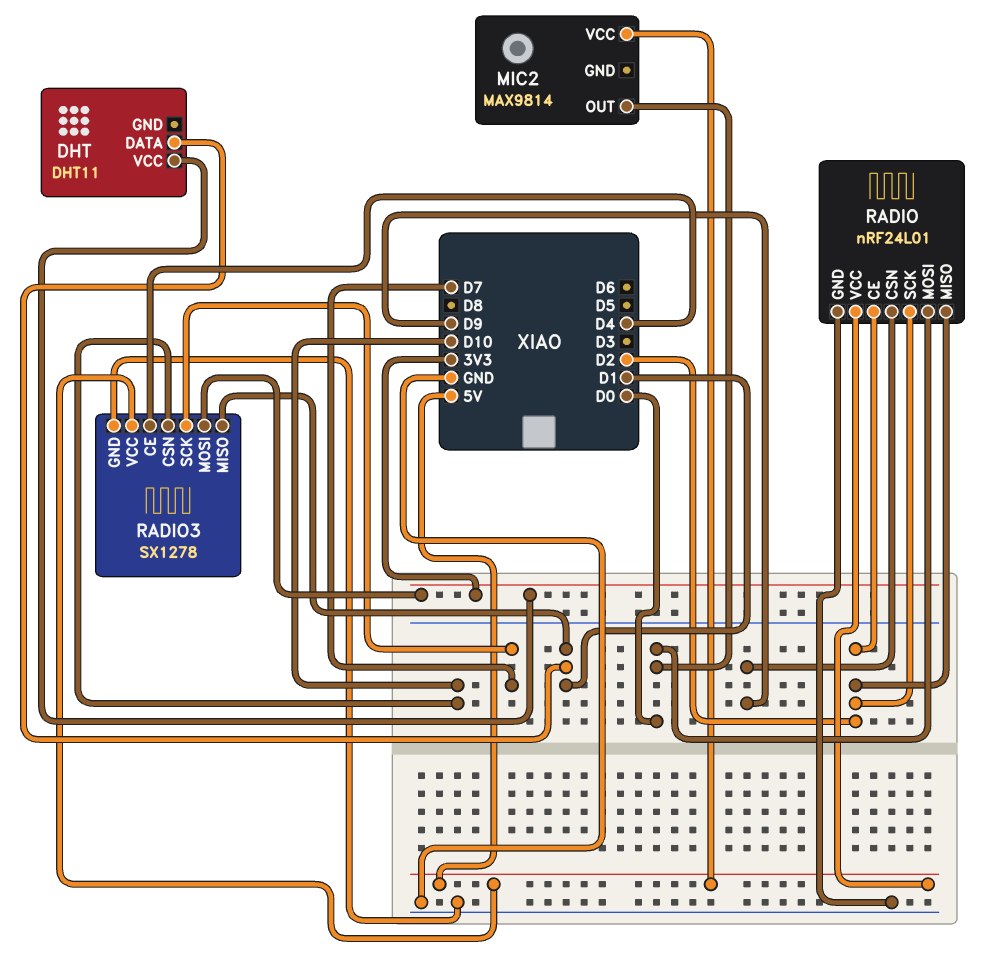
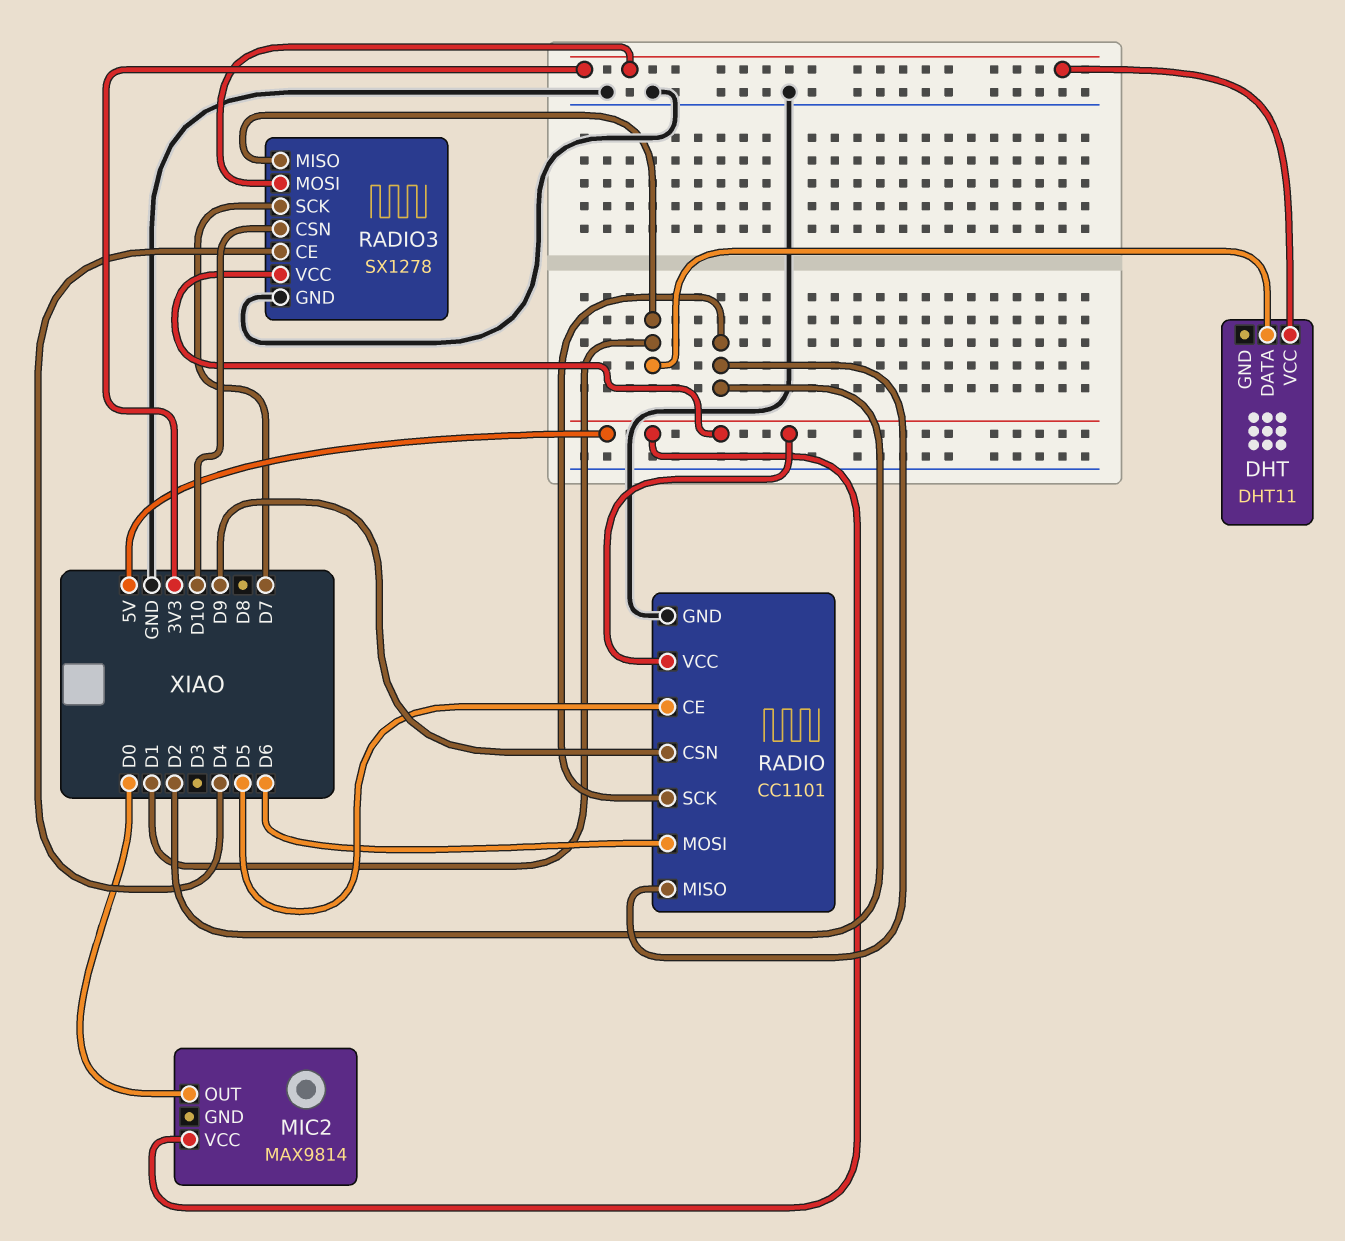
RADIO: nRF24L01 -> CC1101
RADIO pin CE: D2 -> D5
RADIO pin MOSI: D0 -> D6

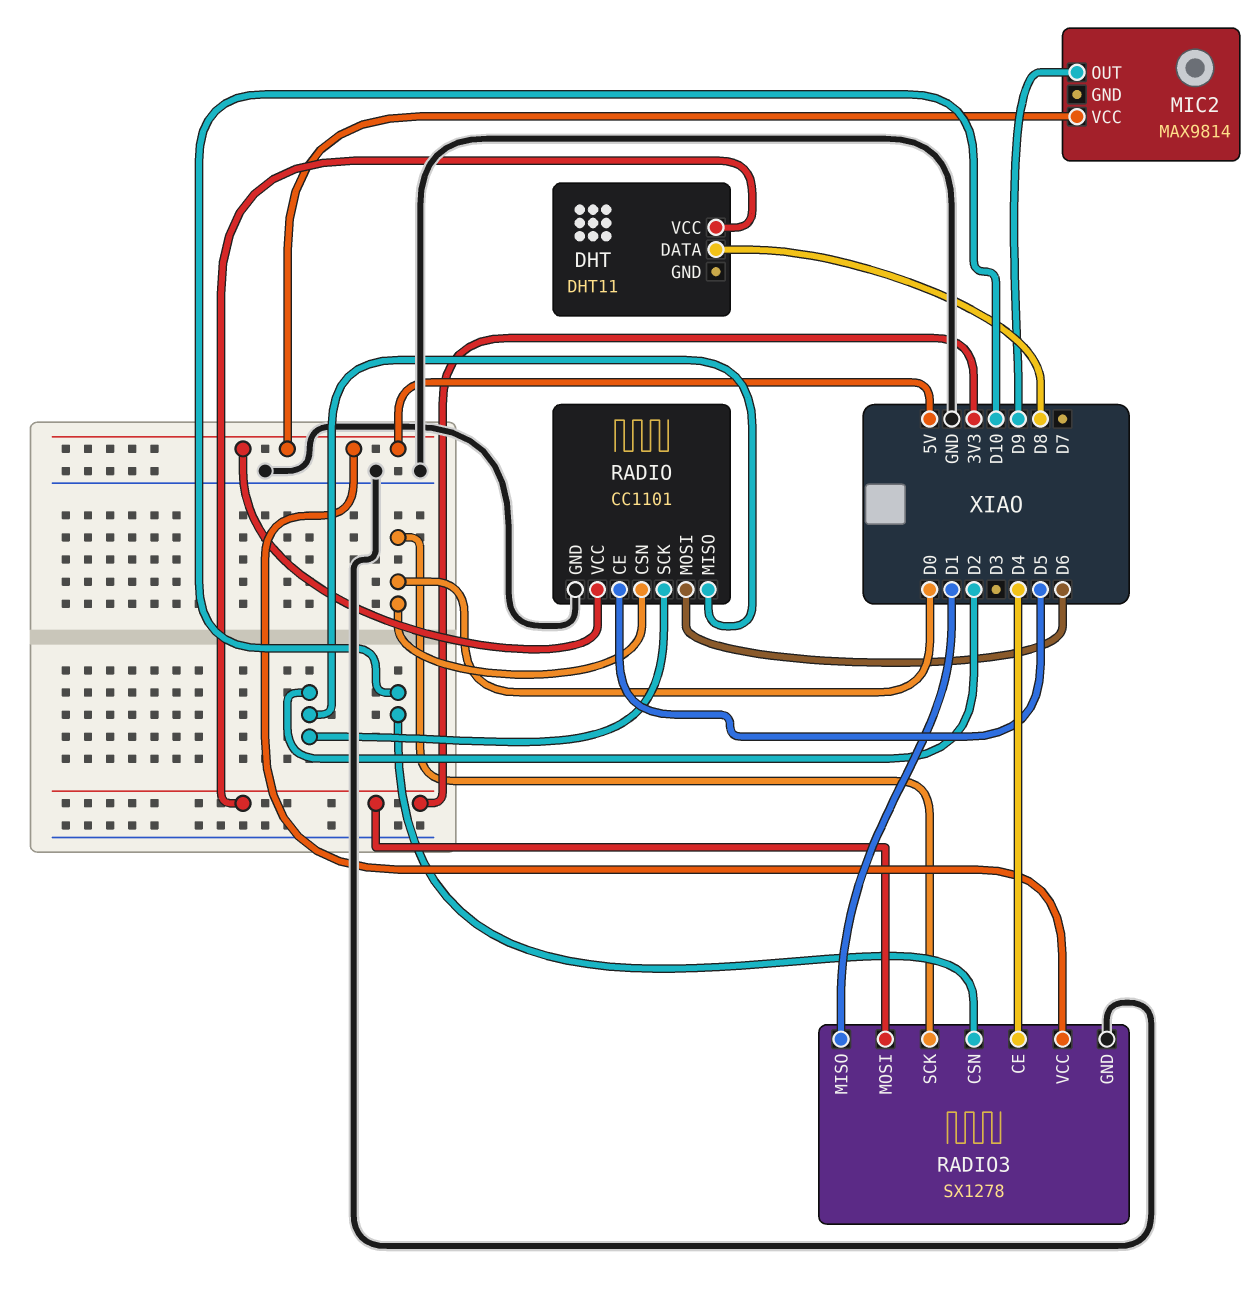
DHT pin DATA: D1 -> D8
MIC2 pin OUT: D0 -> D9
RADIO pin CSN: D9 -> D0
RADIO3 pin SCK: D7 -> D0

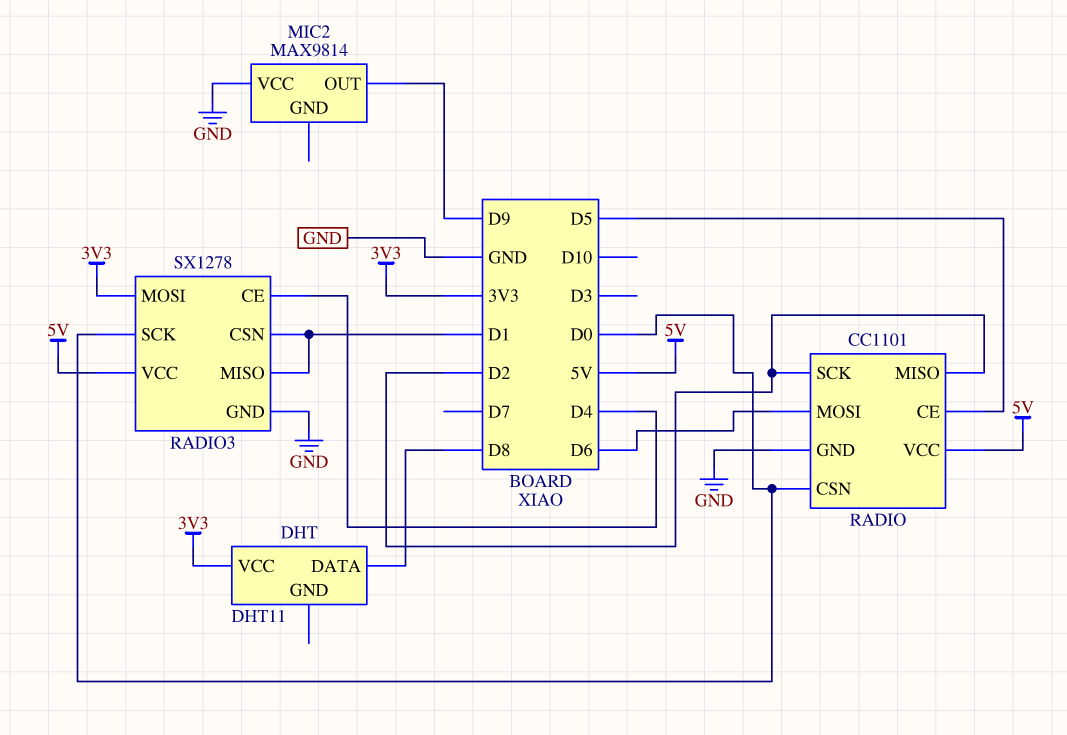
MIC2 pin VCC: 5V -> GND
RADIO3 pin CSN: D10 -> D1

